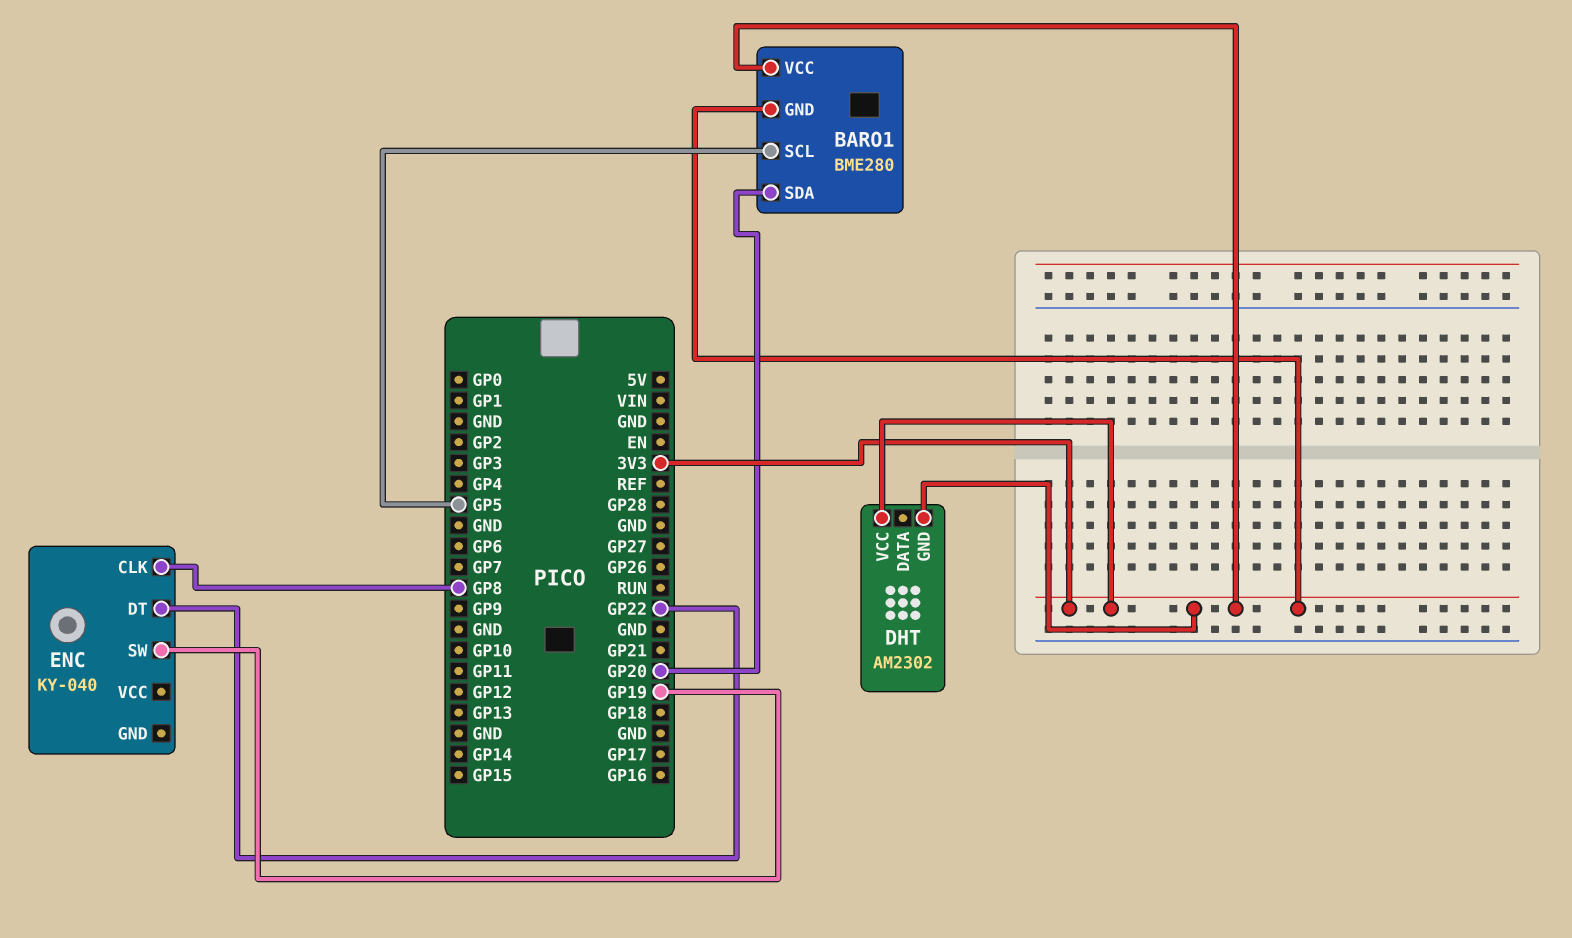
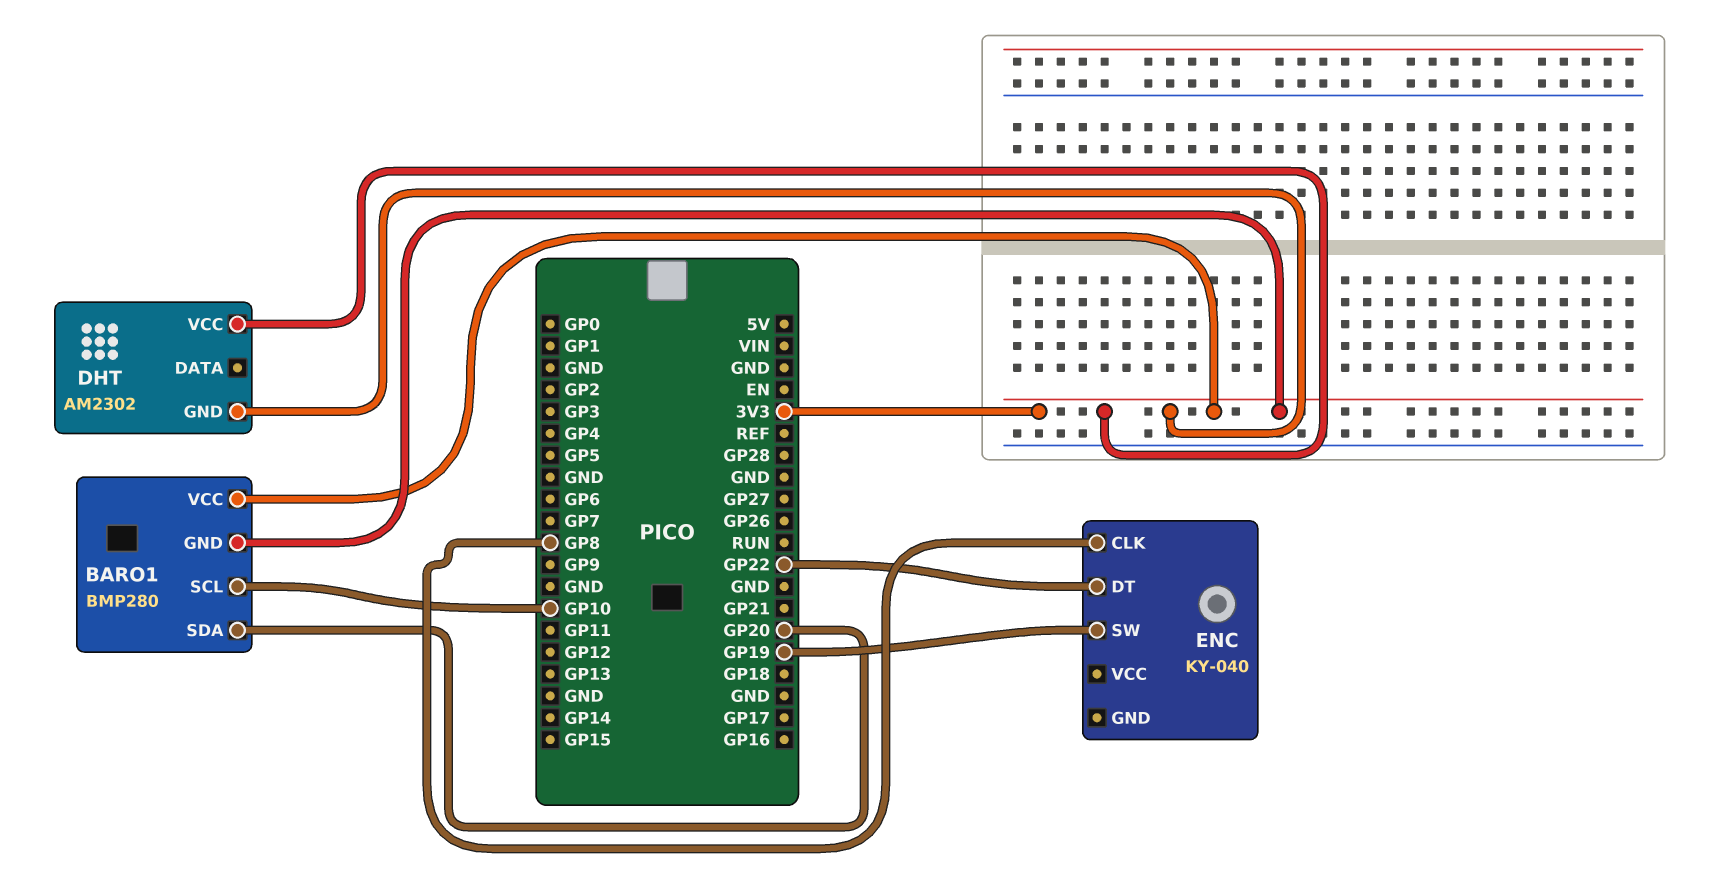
BARO1: BME280 -> BMP280
BARO1 pin SCL: GP5 -> GP10

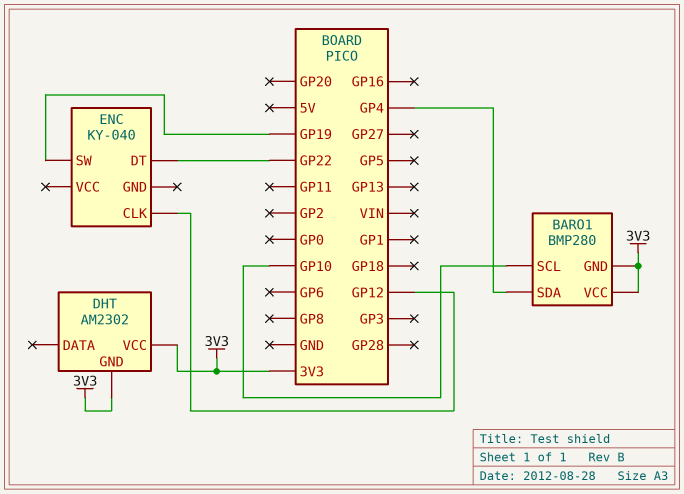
BARO1 pin SDA: GP20 -> GP4
ENC pin CLK: GP8 -> GP12

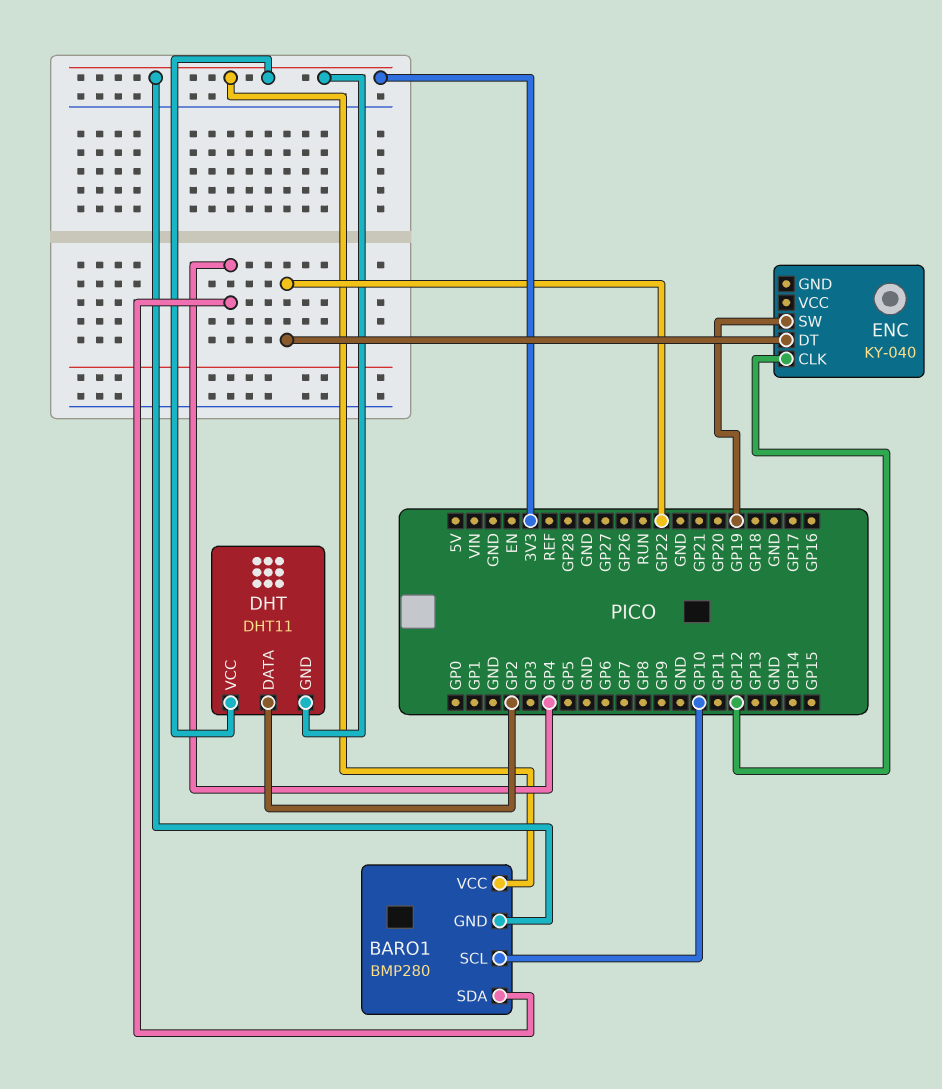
DHT: AM2302 -> DHT11
DHT pin DATA: none -> GP2

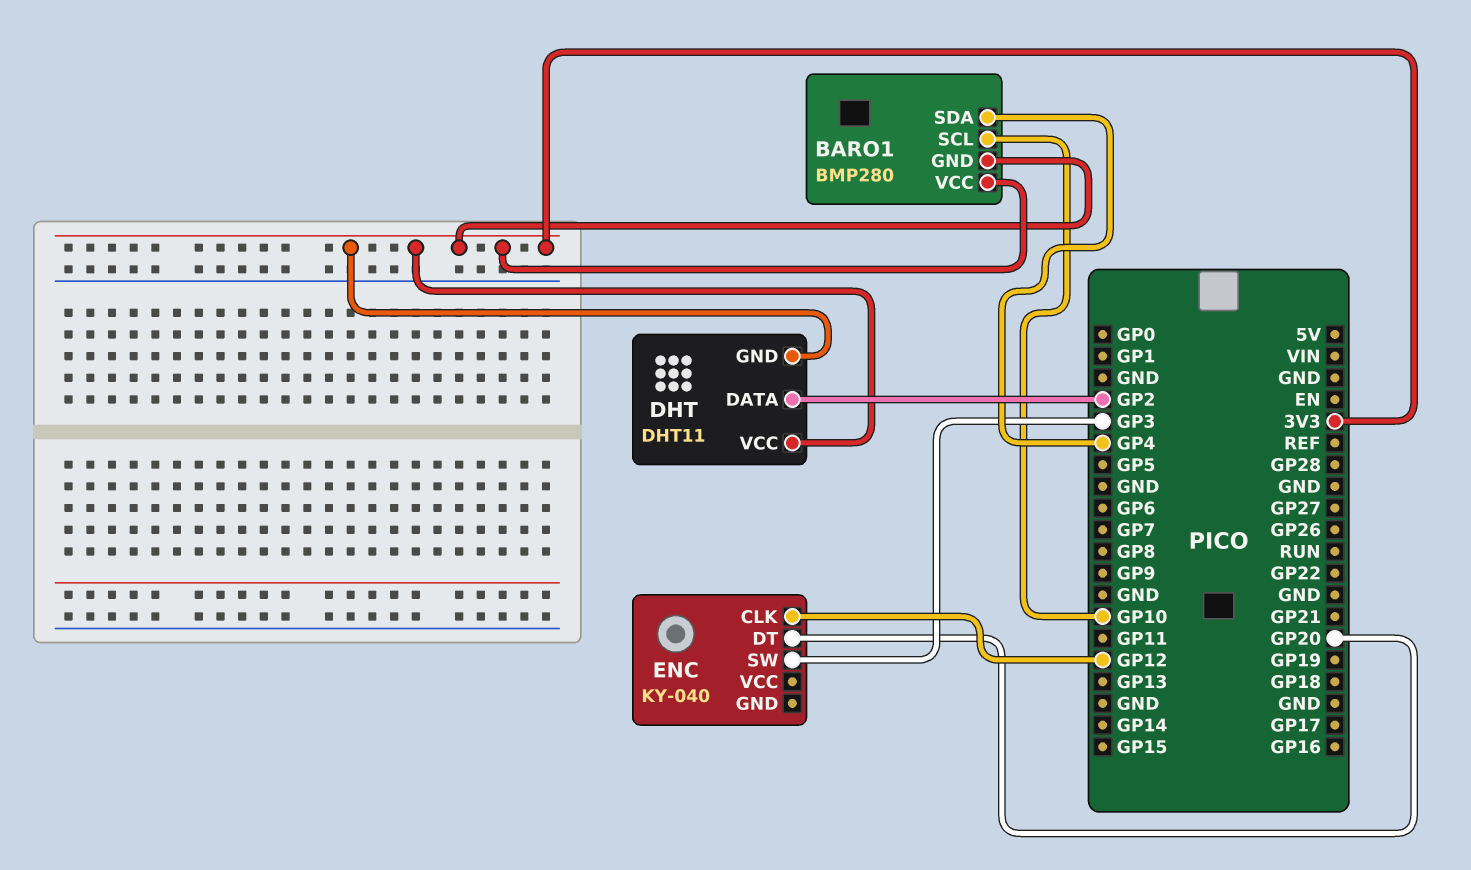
ENC pin DT: GP22 -> GP20
ENC pin SW: GP19 -> GP3

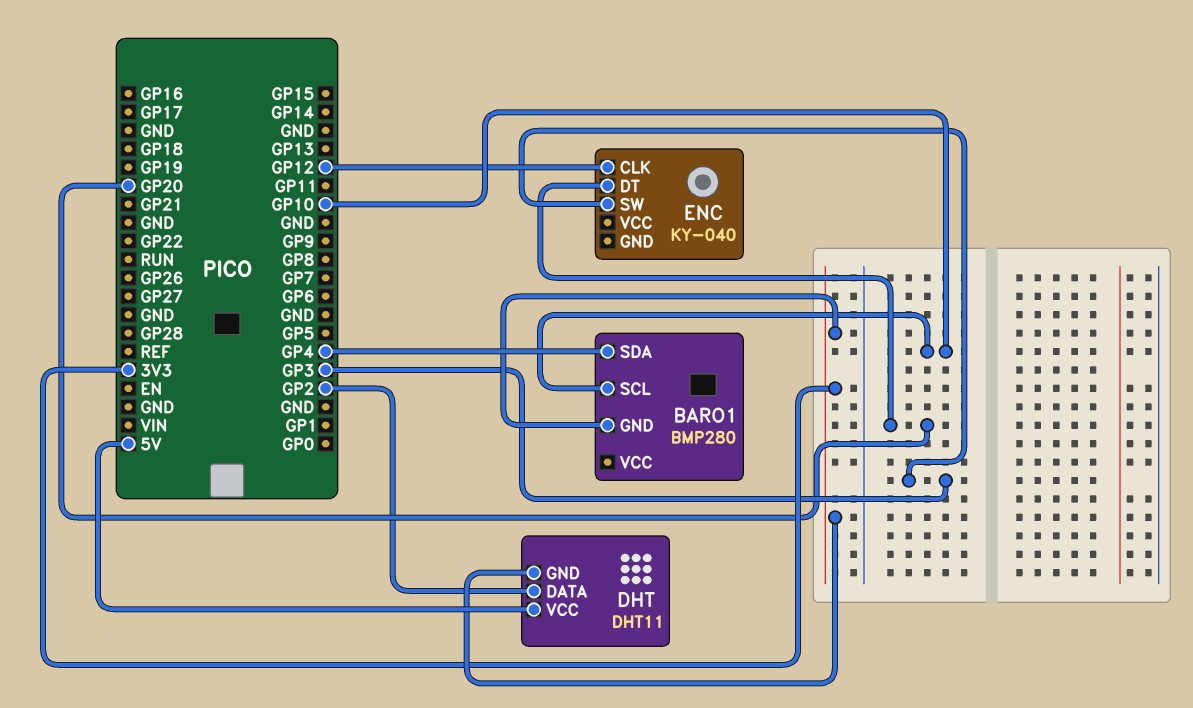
BARO1 pin VCC: 3V3 -> none
DHT pin VCC: 3V3 -> 5V

